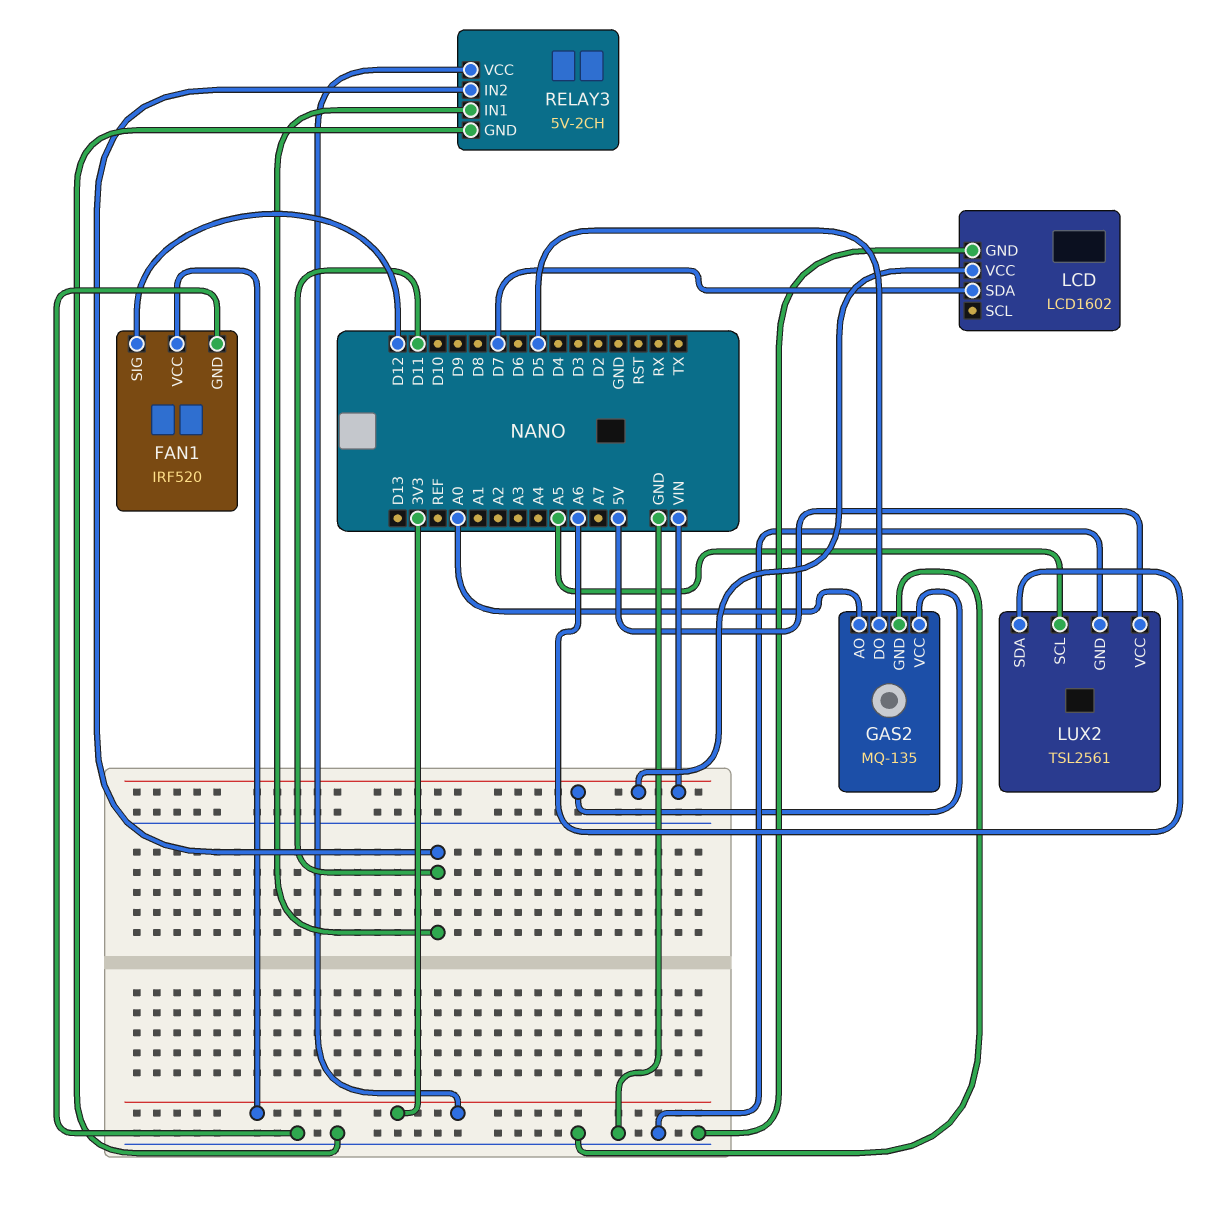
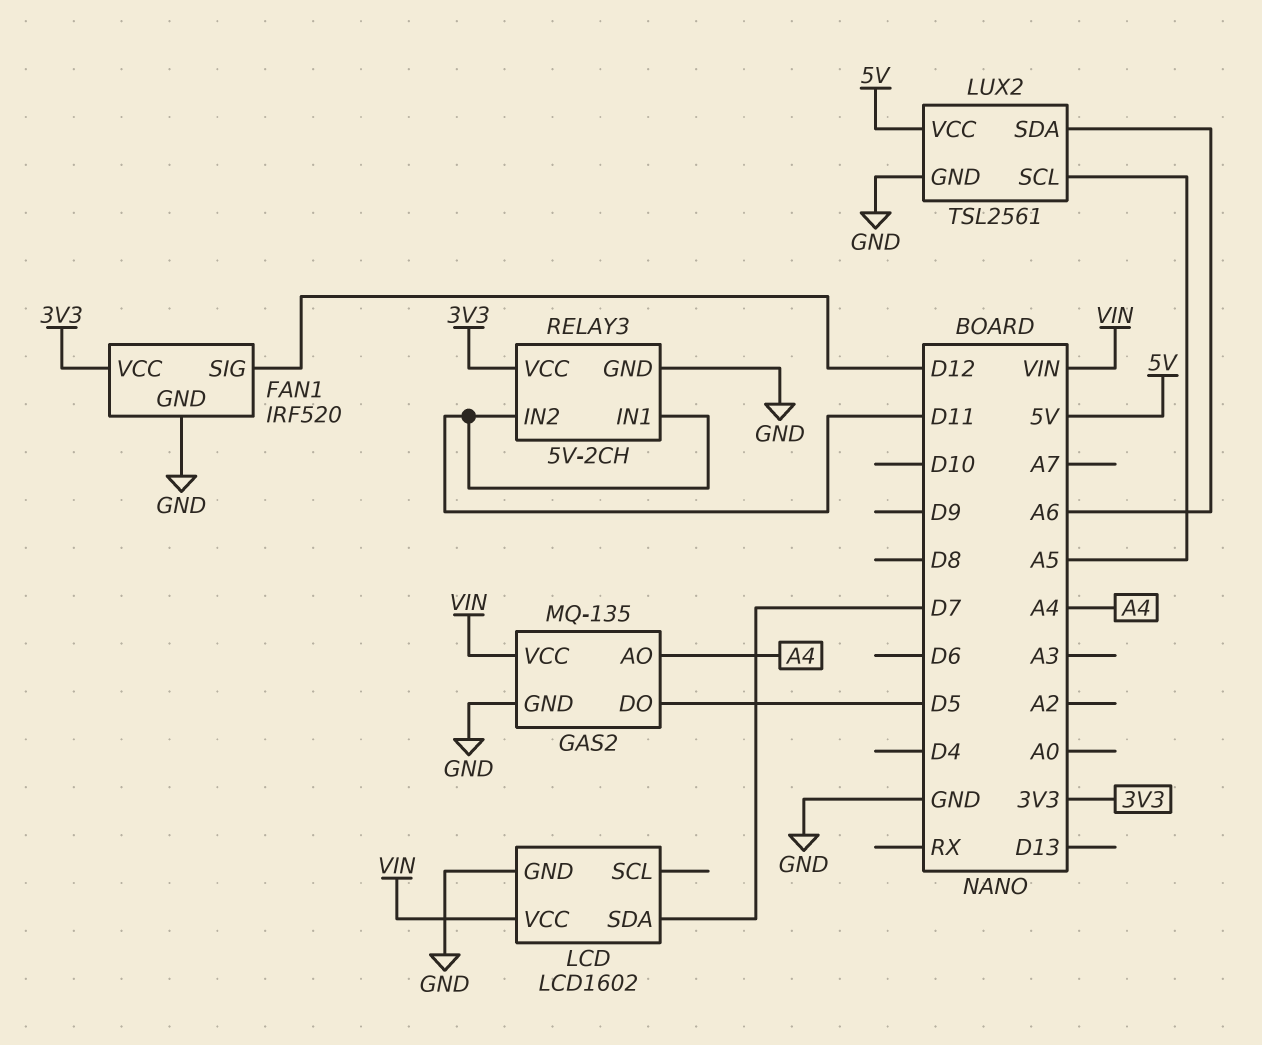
GAS2 pin AO: A0 -> A4

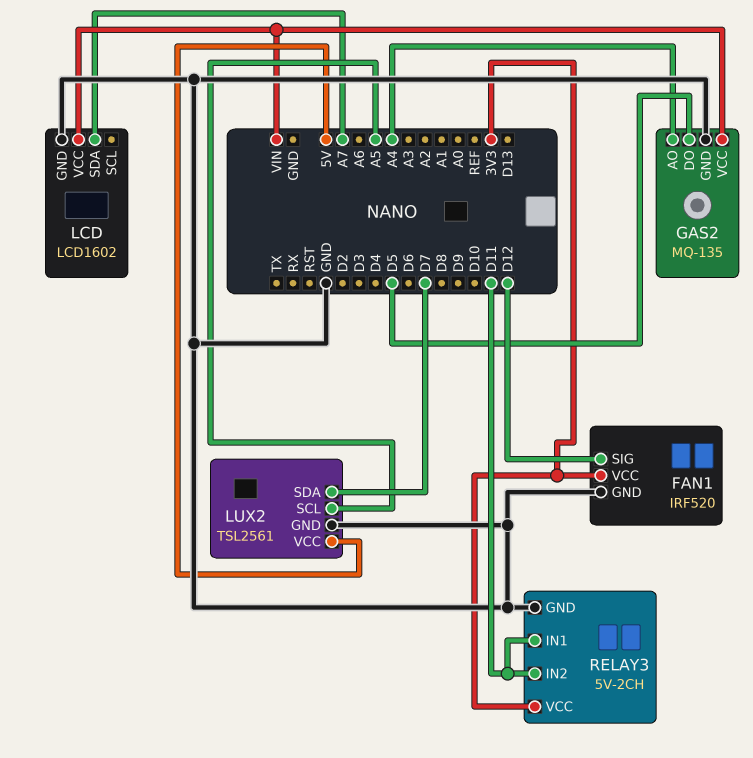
LCD pin SDA: D7 -> A7
LUX2 pin SDA: A6 -> D7

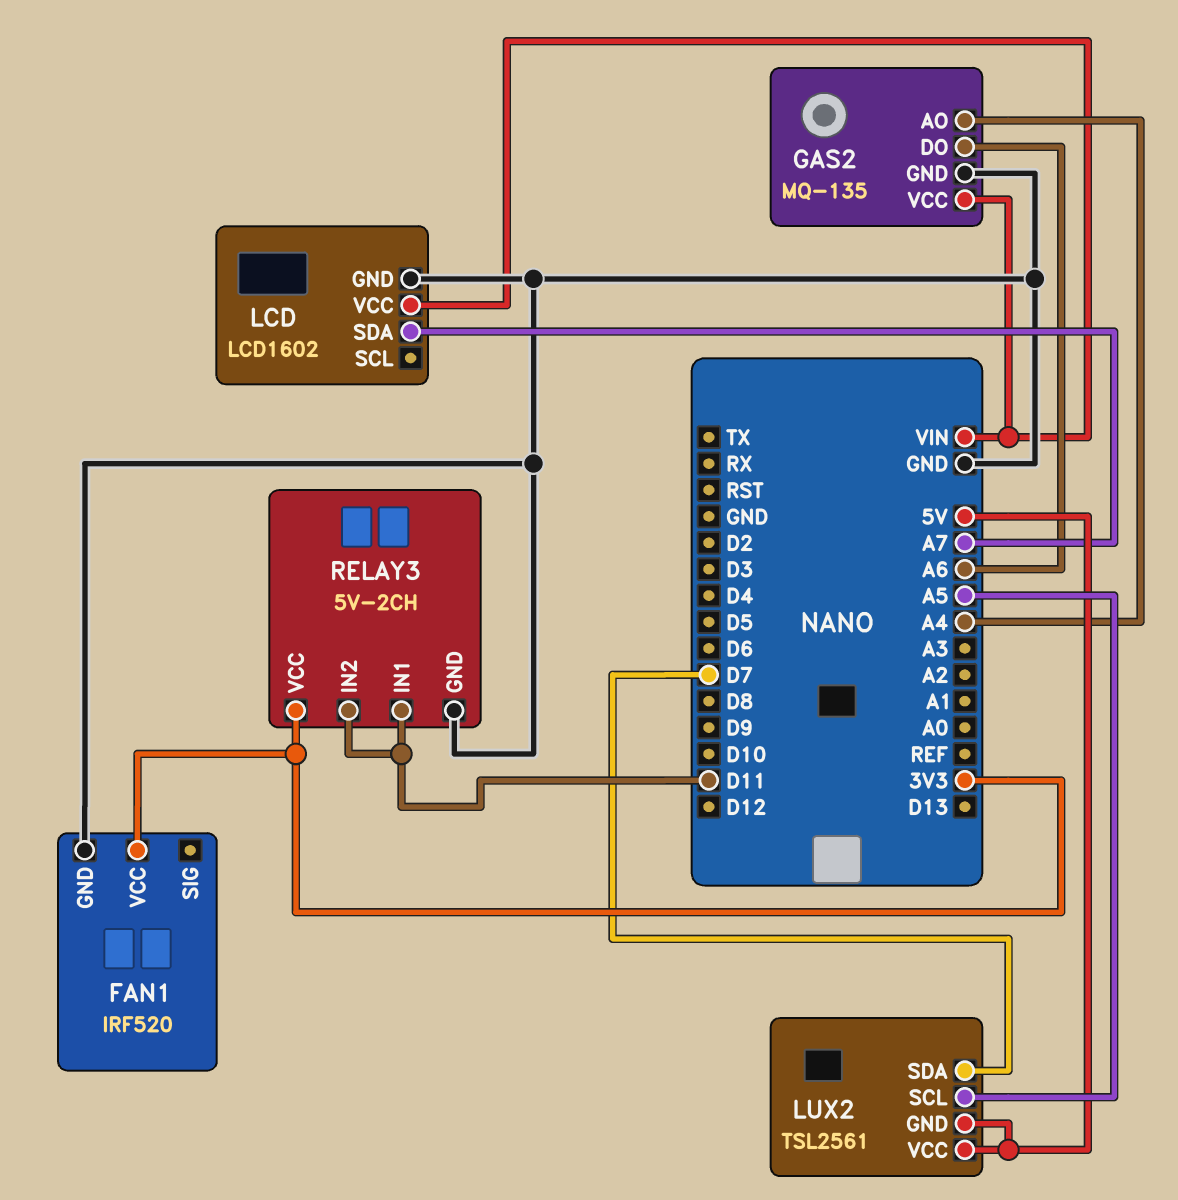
FAN1 pin SIG: D12 -> none
GAS2 pin DO: D5 -> A6
LUX2 pin GND: GND -> 5V

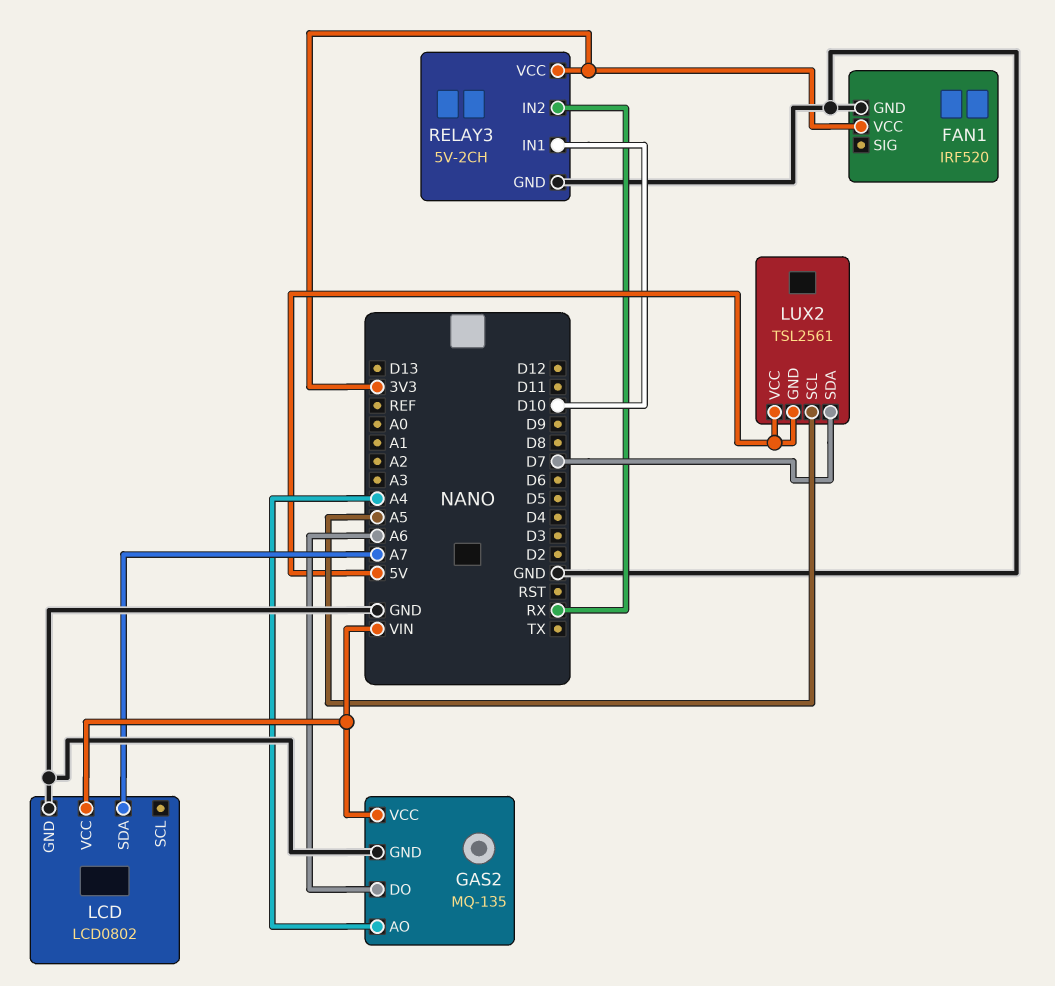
LCD: LCD1602 -> LCD0802
RELAY3 pin IN1: D11 -> D10
RELAY3 pin IN2: D11 -> RX

